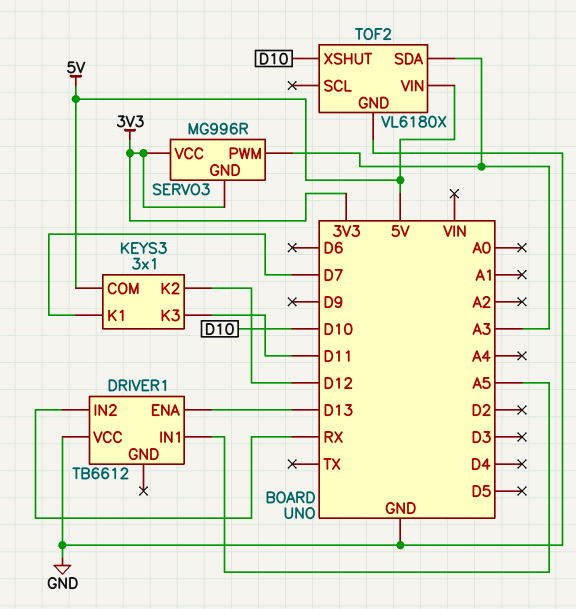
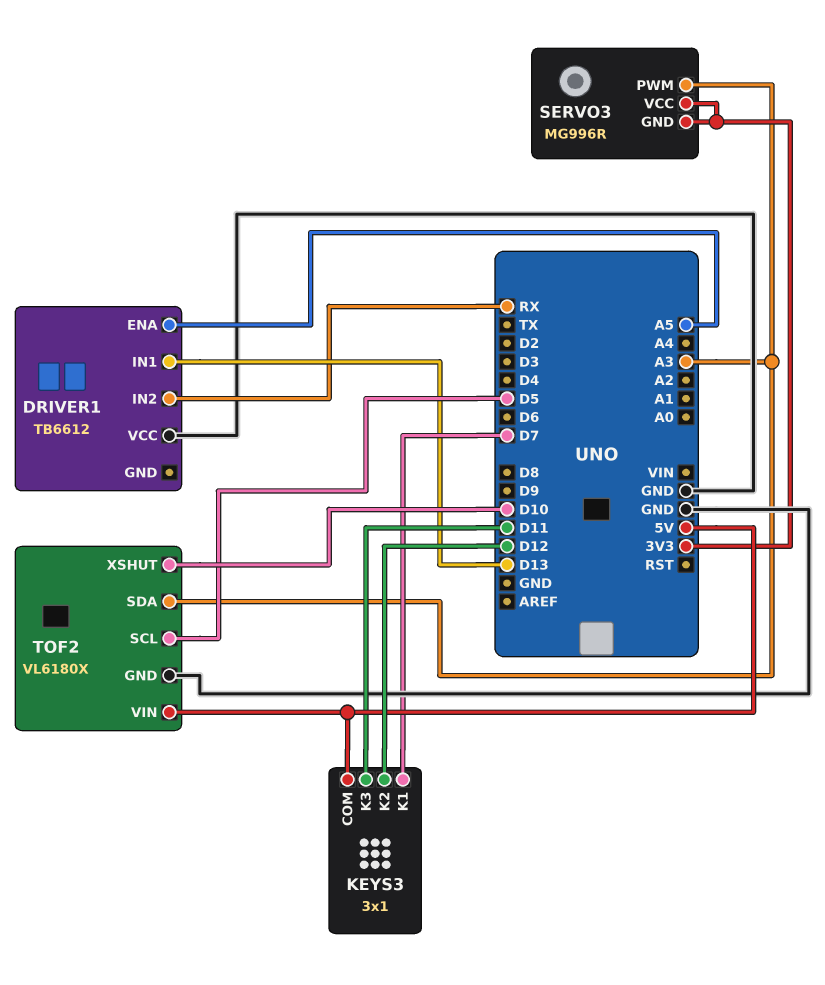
DRIVER1 pin ENA: D13 -> A5
DRIVER1 pin IN1: A5 -> D13
TOF2 pin SCL: none -> D5

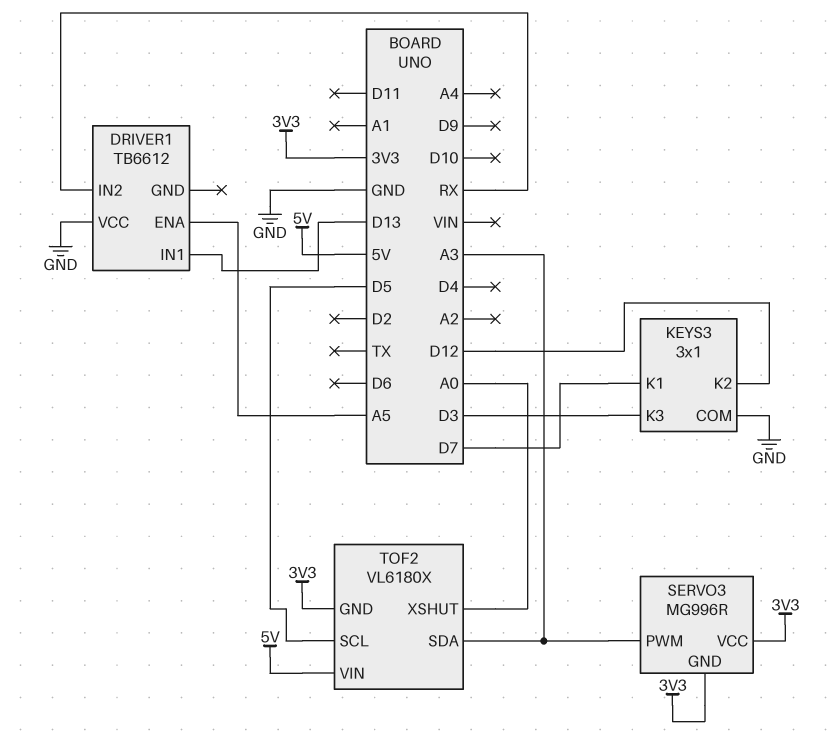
KEYS3 pin COM: 5V -> GND
KEYS3 pin K3: D11 -> D3
TOF2 pin GND: GND -> 3V3
TOF2 pin XSHUT: D10 -> A0

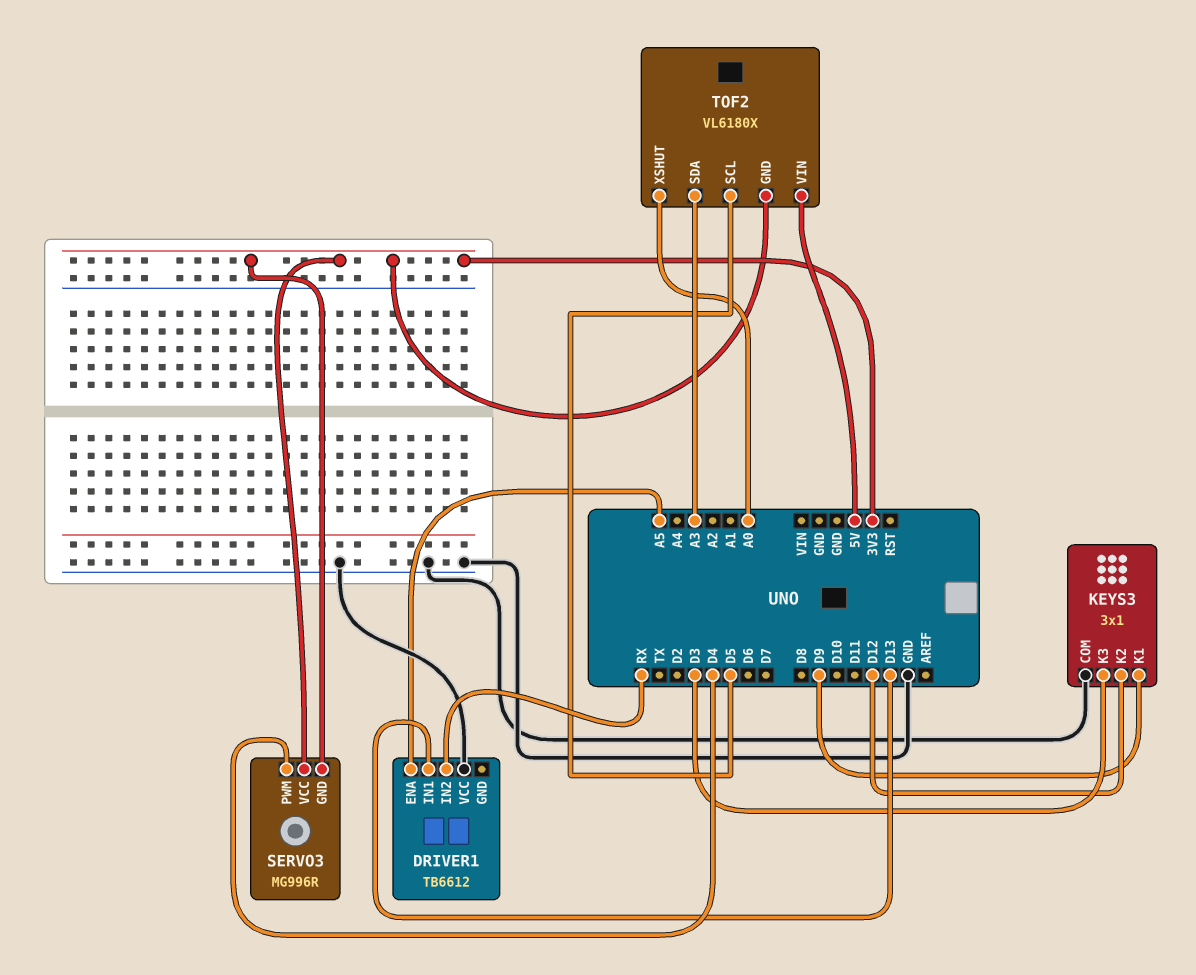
KEYS3 pin K1: D7 -> D9
SERVO3 pin PWM: A3 -> D4

